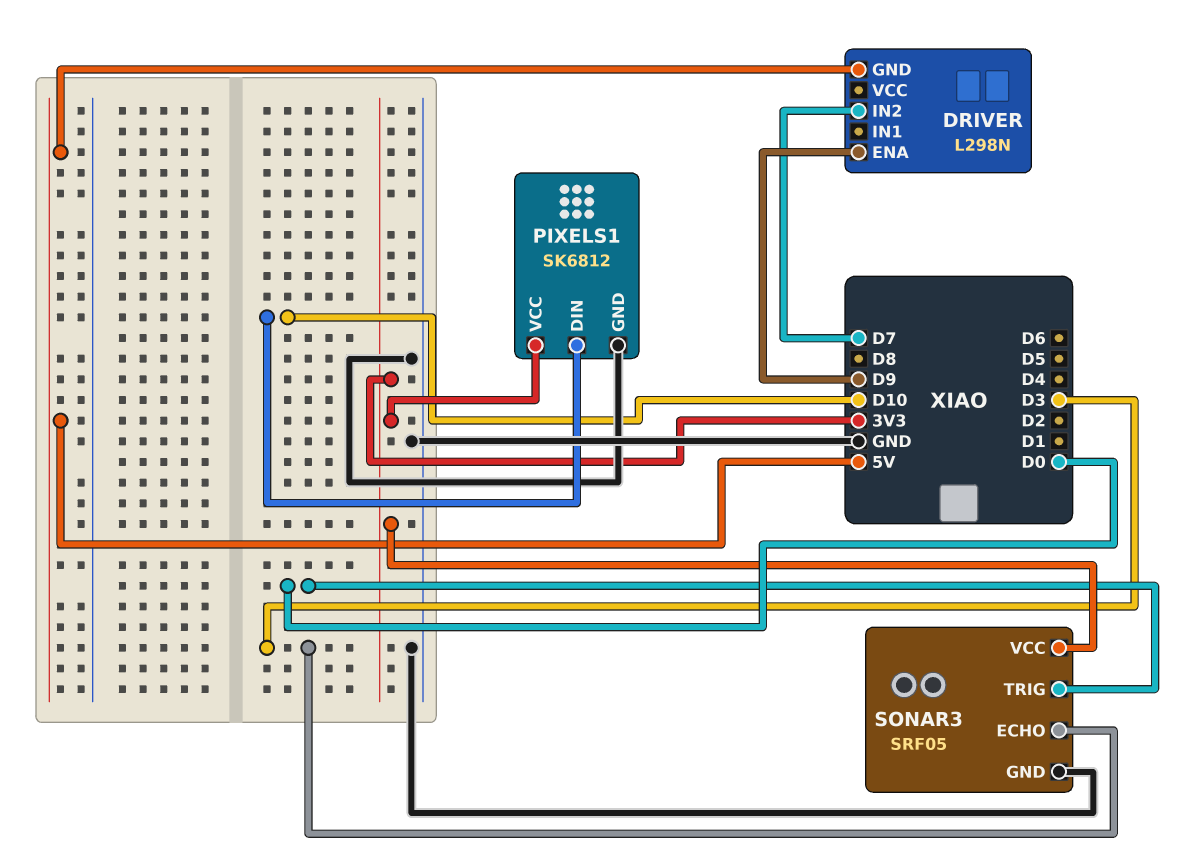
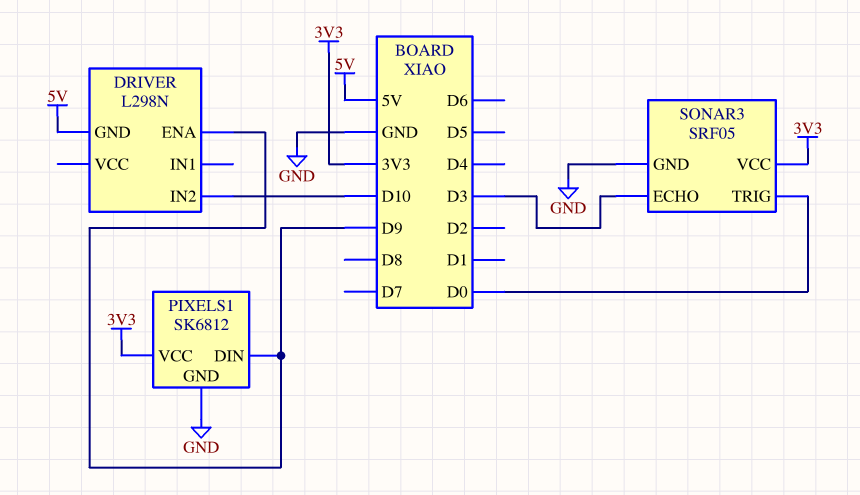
DRIVER pin IN2: D7 -> D10
PIXELS1 pin DIN: D10 -> D9

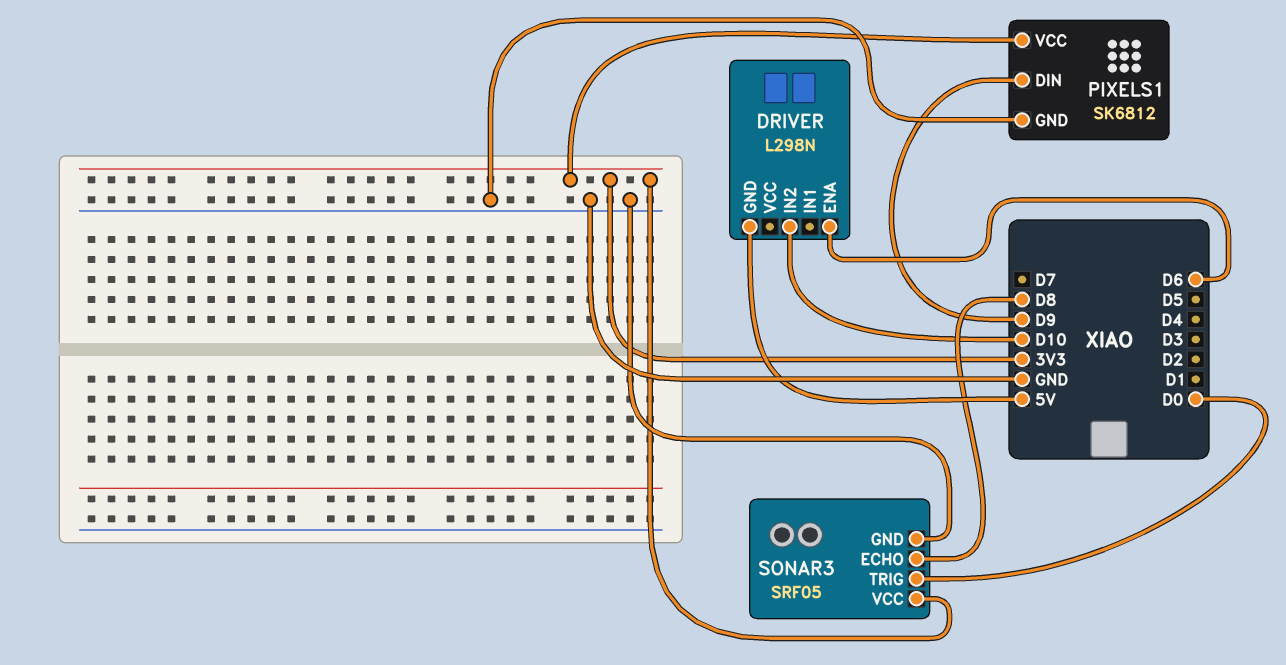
DRIVER pin ENA: D9 -> D6
SONAR3 pin ECHO: D3 -> D8

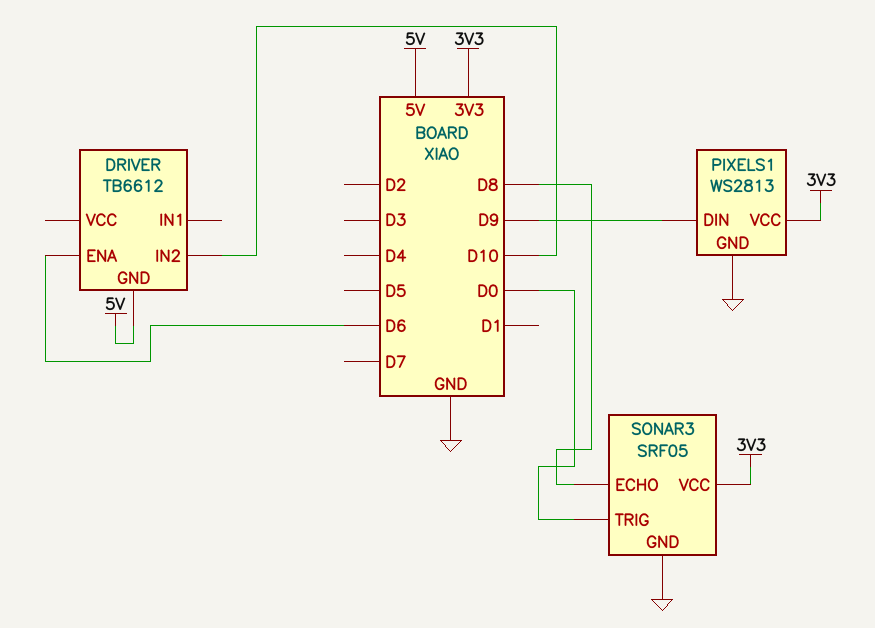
DRIVER: L298N -> TB6612
PIXELS1: SK6812 -> WS2813

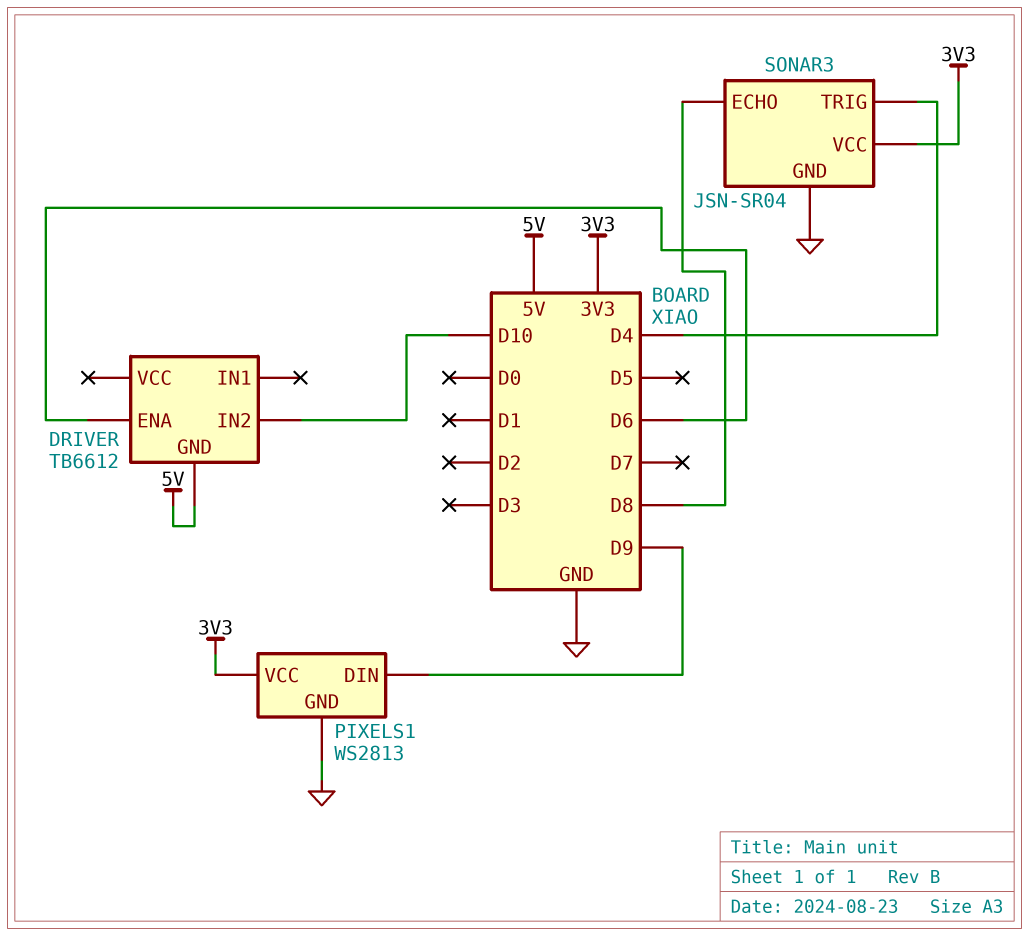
SONAR3: SRF05 -> JSN-SR04
SONAR3 pin TRIG: D0 -> D4

